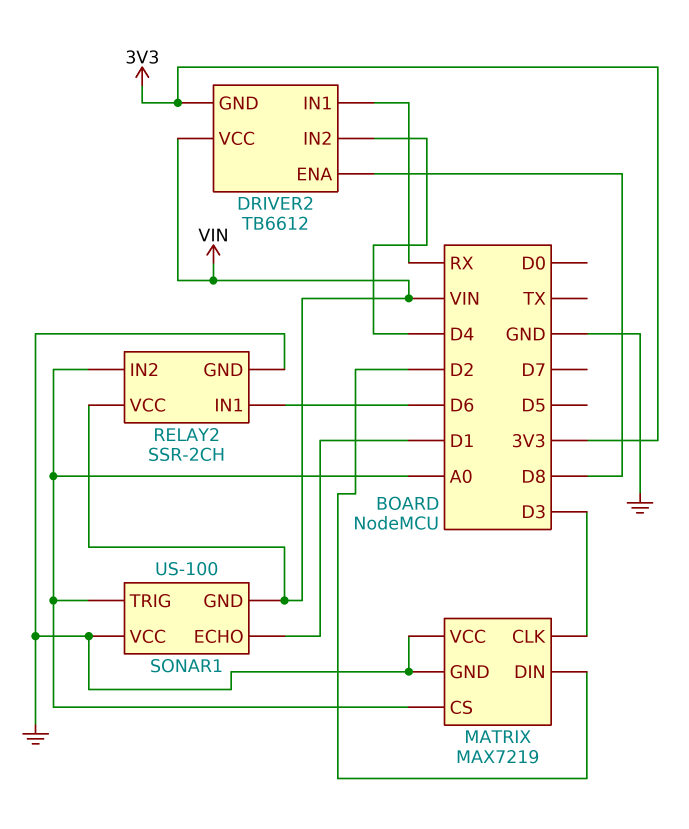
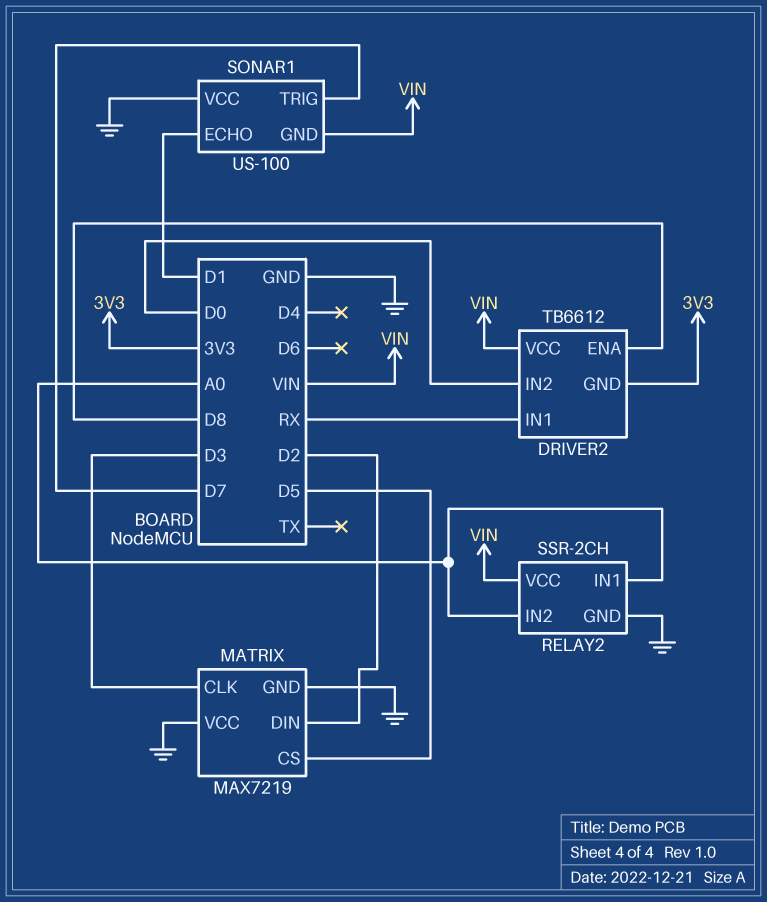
DRIVER2 pin IN2: D4 -> D0
MATRIX pin CS: A0 -> D5
RELAY2 pin IN1: D6 -> A0
SONAR1 pin TRIG: A0 -> D7

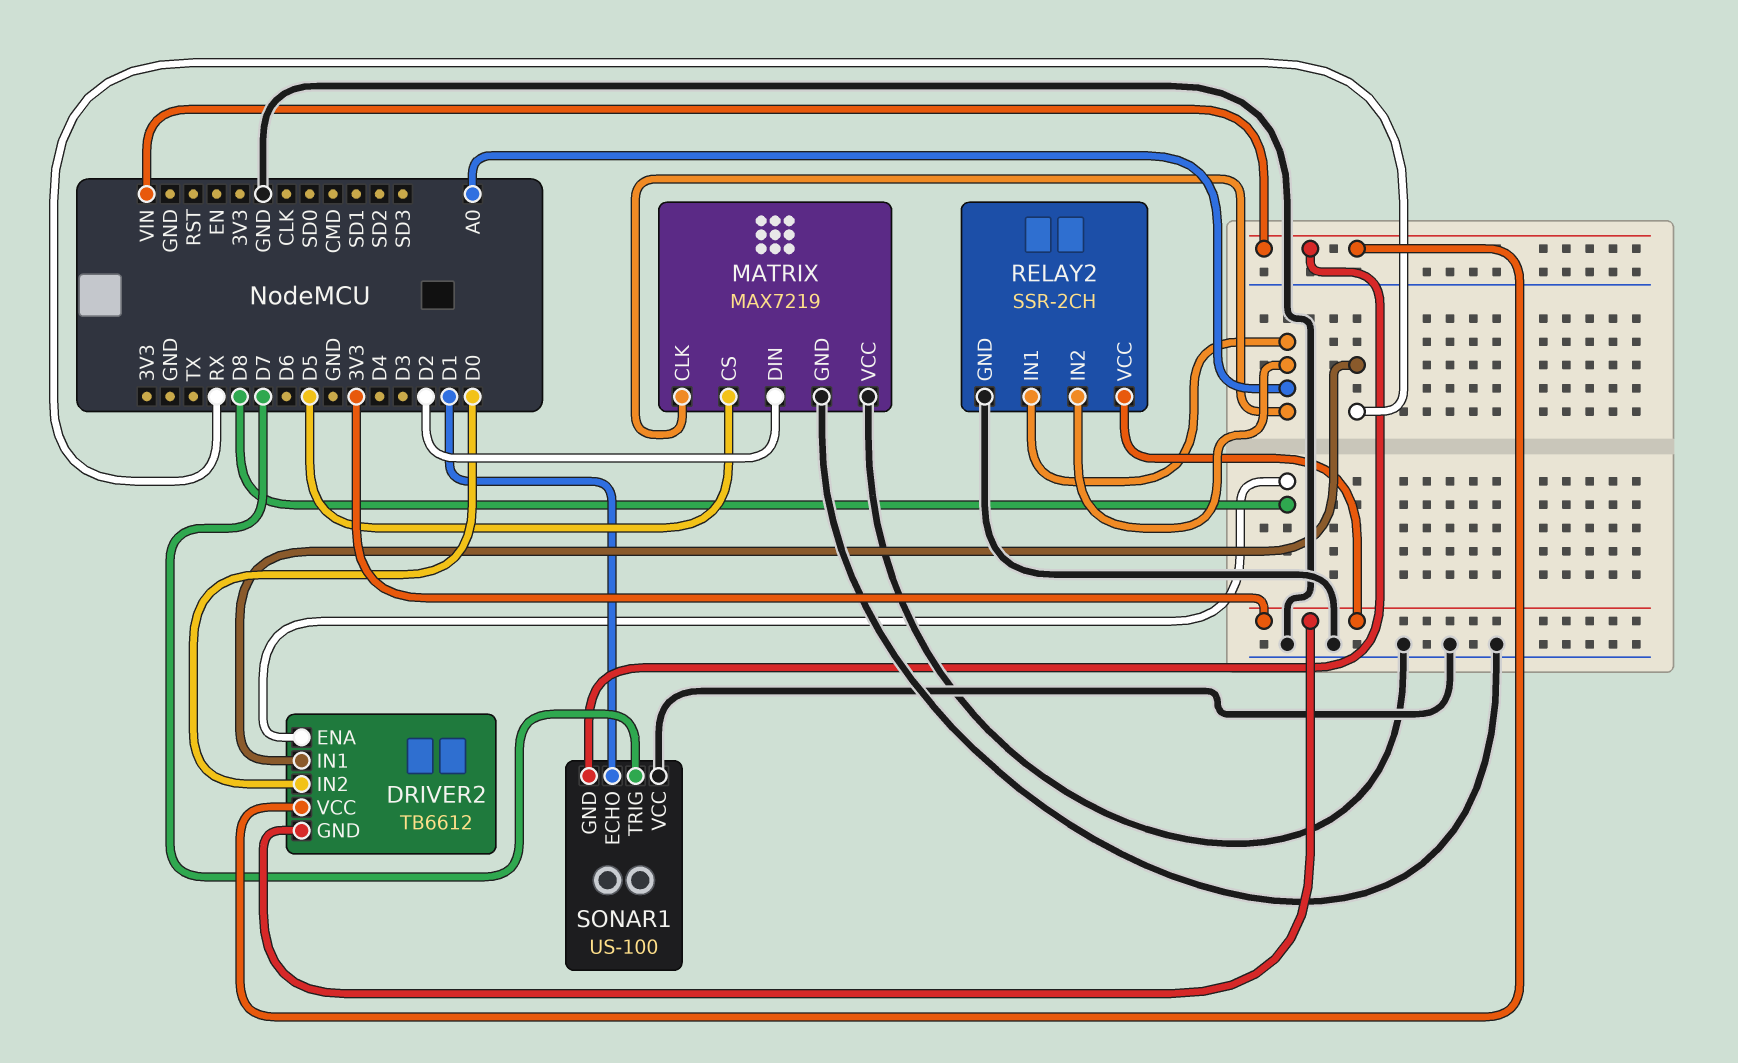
MATRIX pin CLK: D3 -> A0
RELAY2 pin VCC: VIN -> 3V3

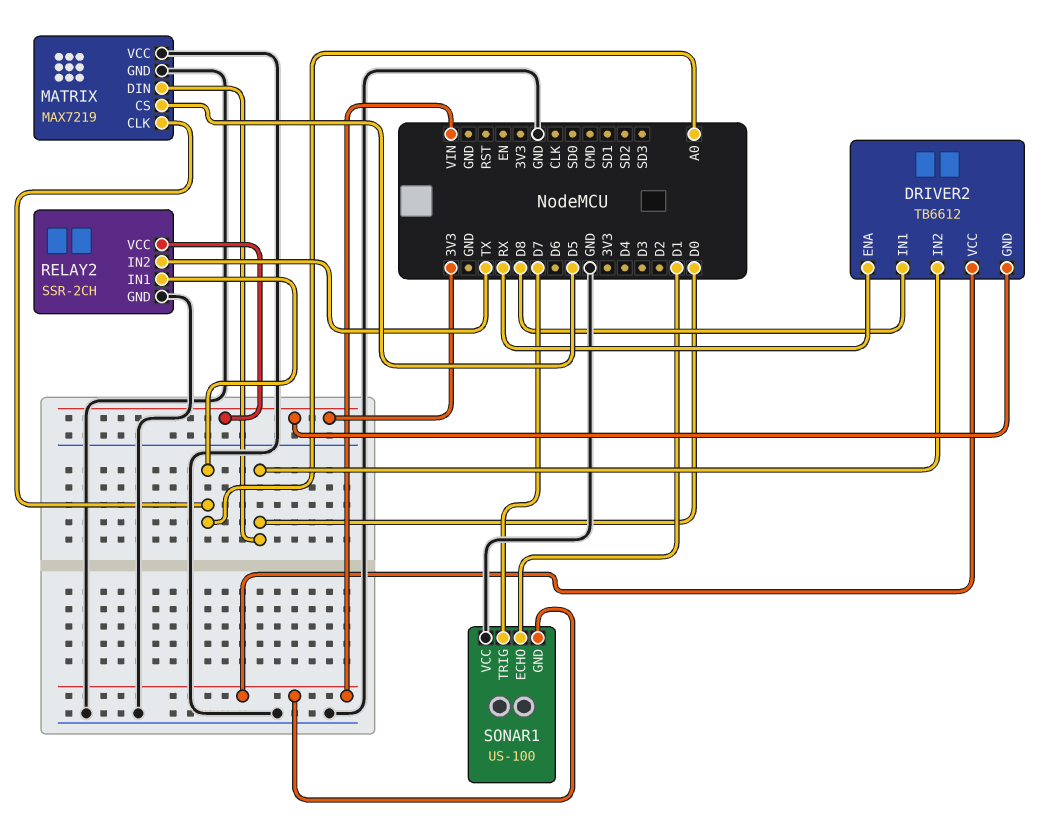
DRIVER2 pin ENA: D8 -> RX
DRIVER2 pin IN1: RX -> D8
MATRIX pin DIN: D2 -> D0
RELAY2 pin IN2: A0 -> TX

